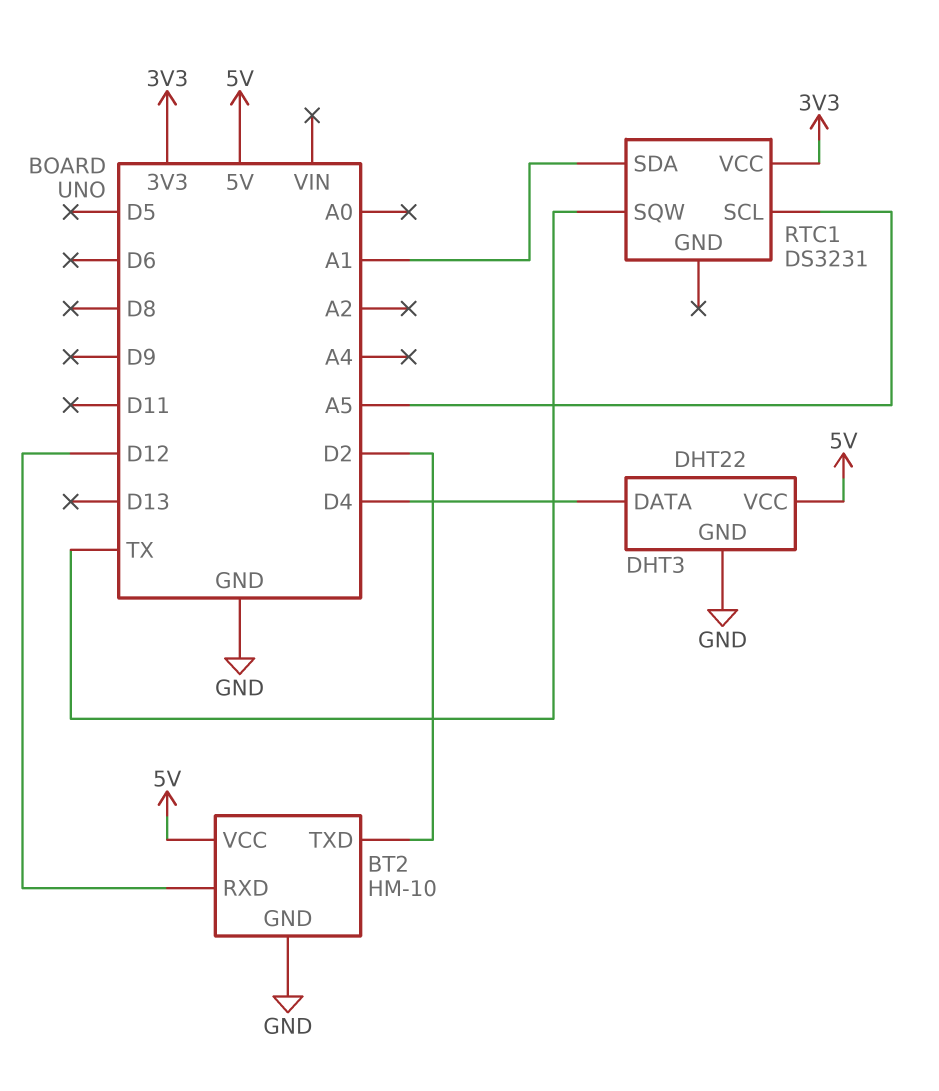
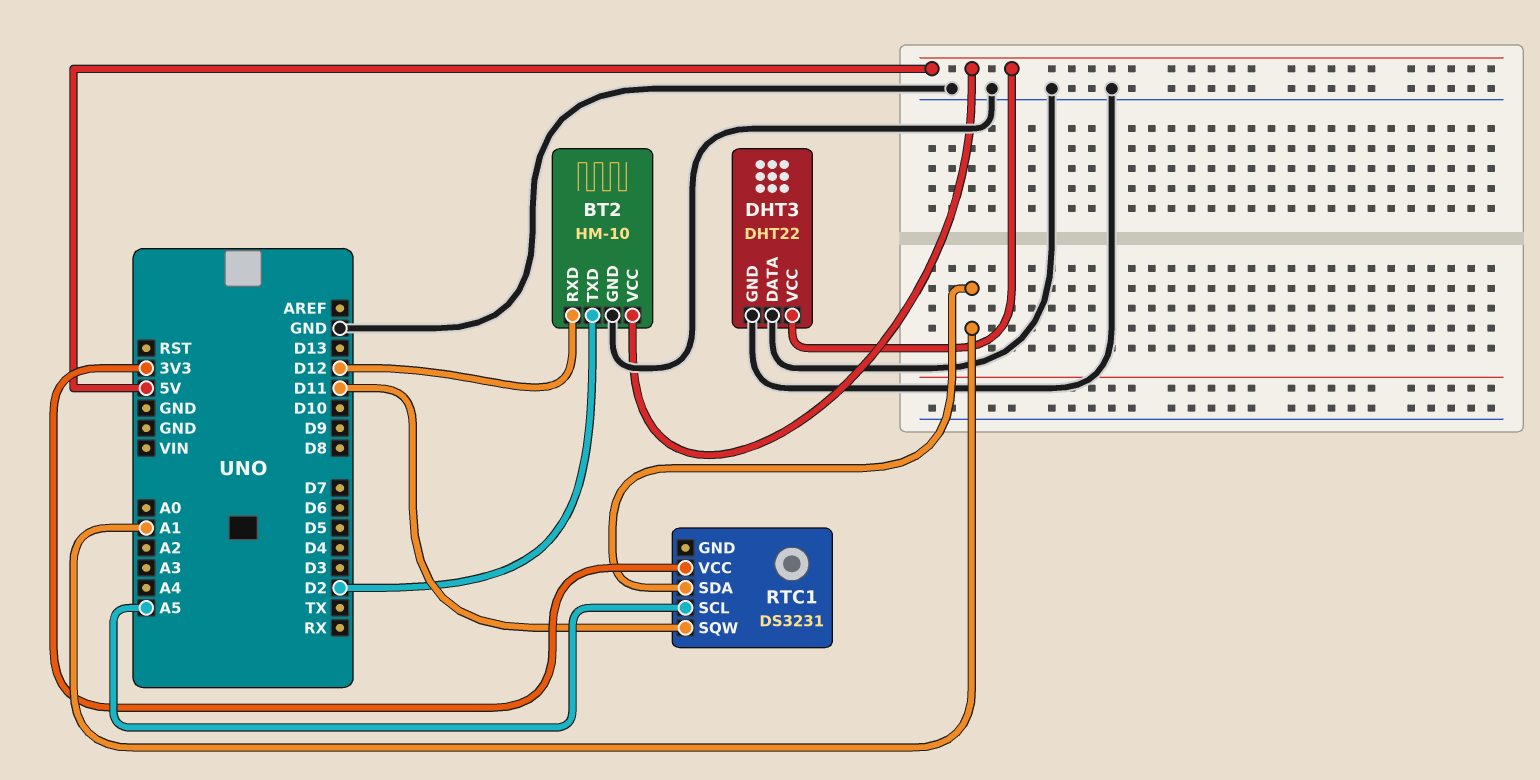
DHT3 pin DATA: D4 -> GND
RTC1 pin SQW: TX -> D11

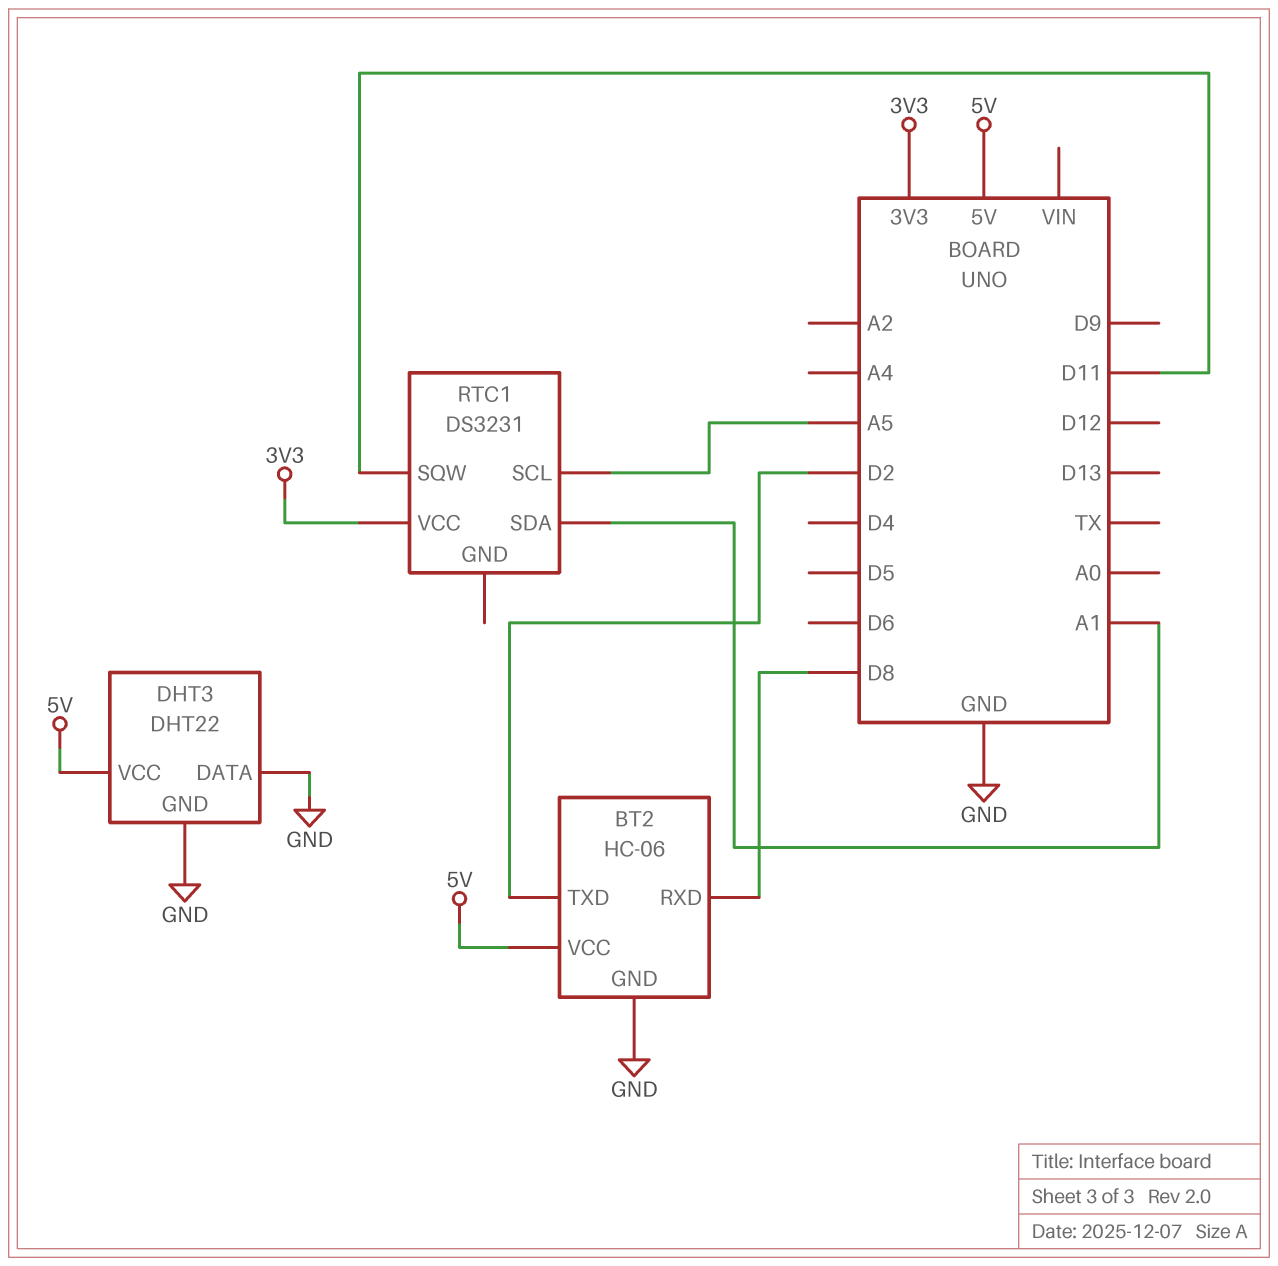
BT2: HM-10 -> HC-06
BT2 pin RXD: D12 -> D8

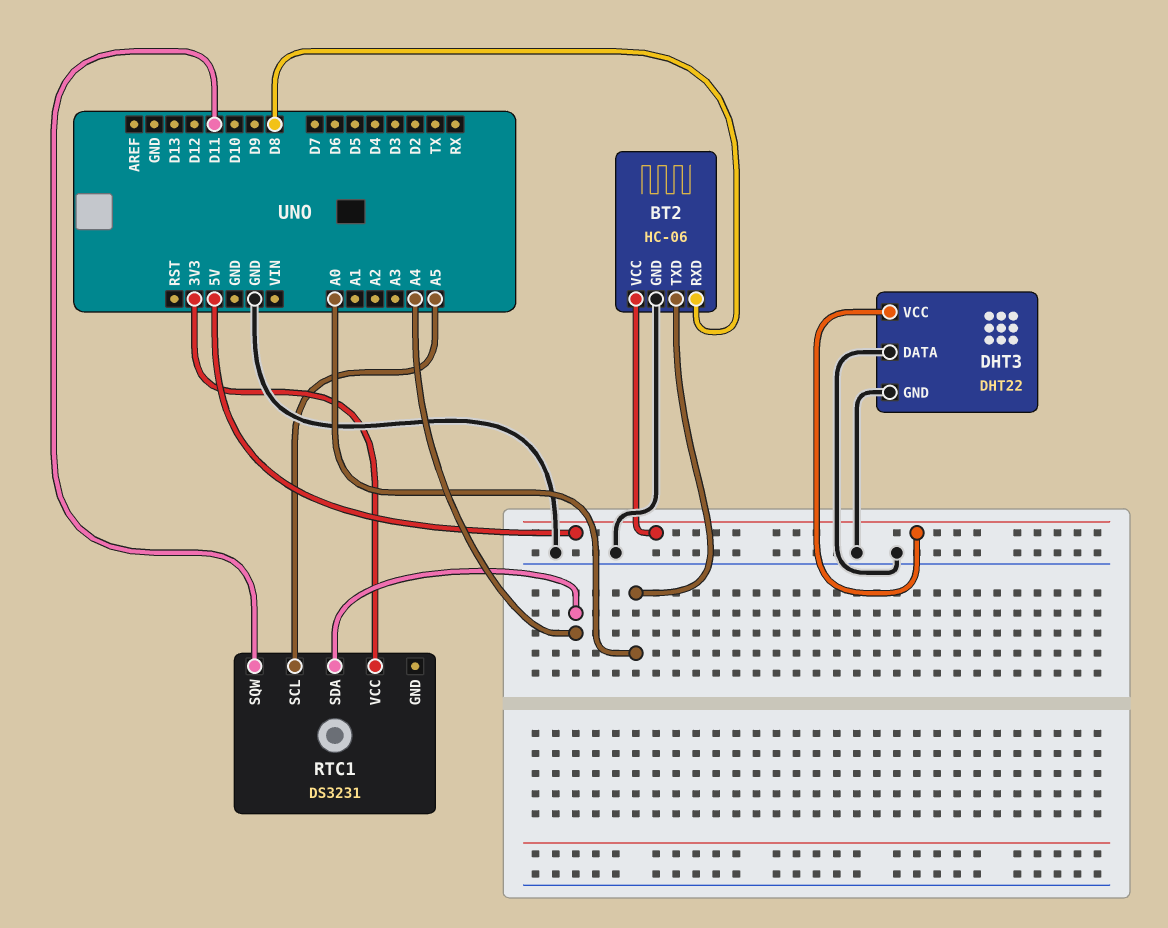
BT2 pin TXD: D2 -> A0
RTC1 pin SDA: A1 -> A4

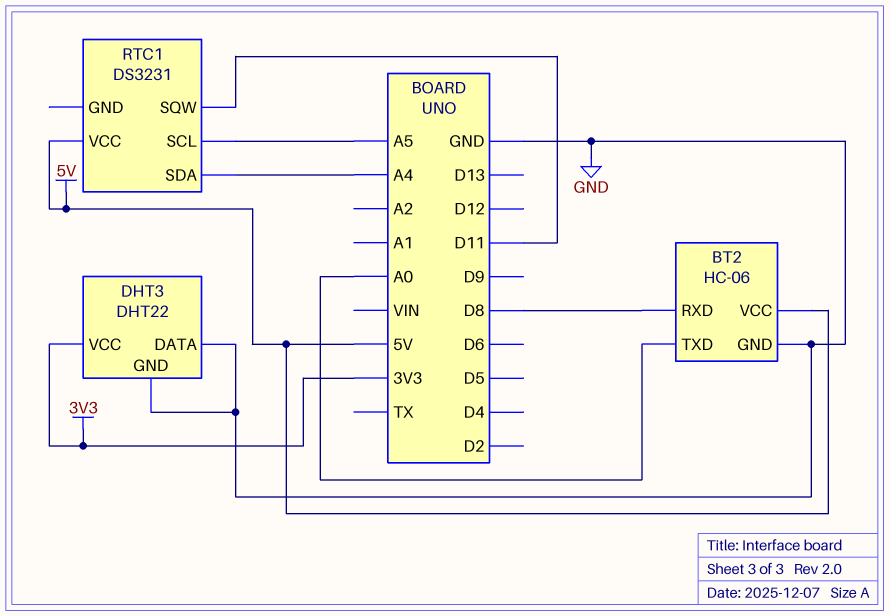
DHT3 pin VCC: 5V -> 3V3
RTC1 pin VCC: 3V3 -> 5V

